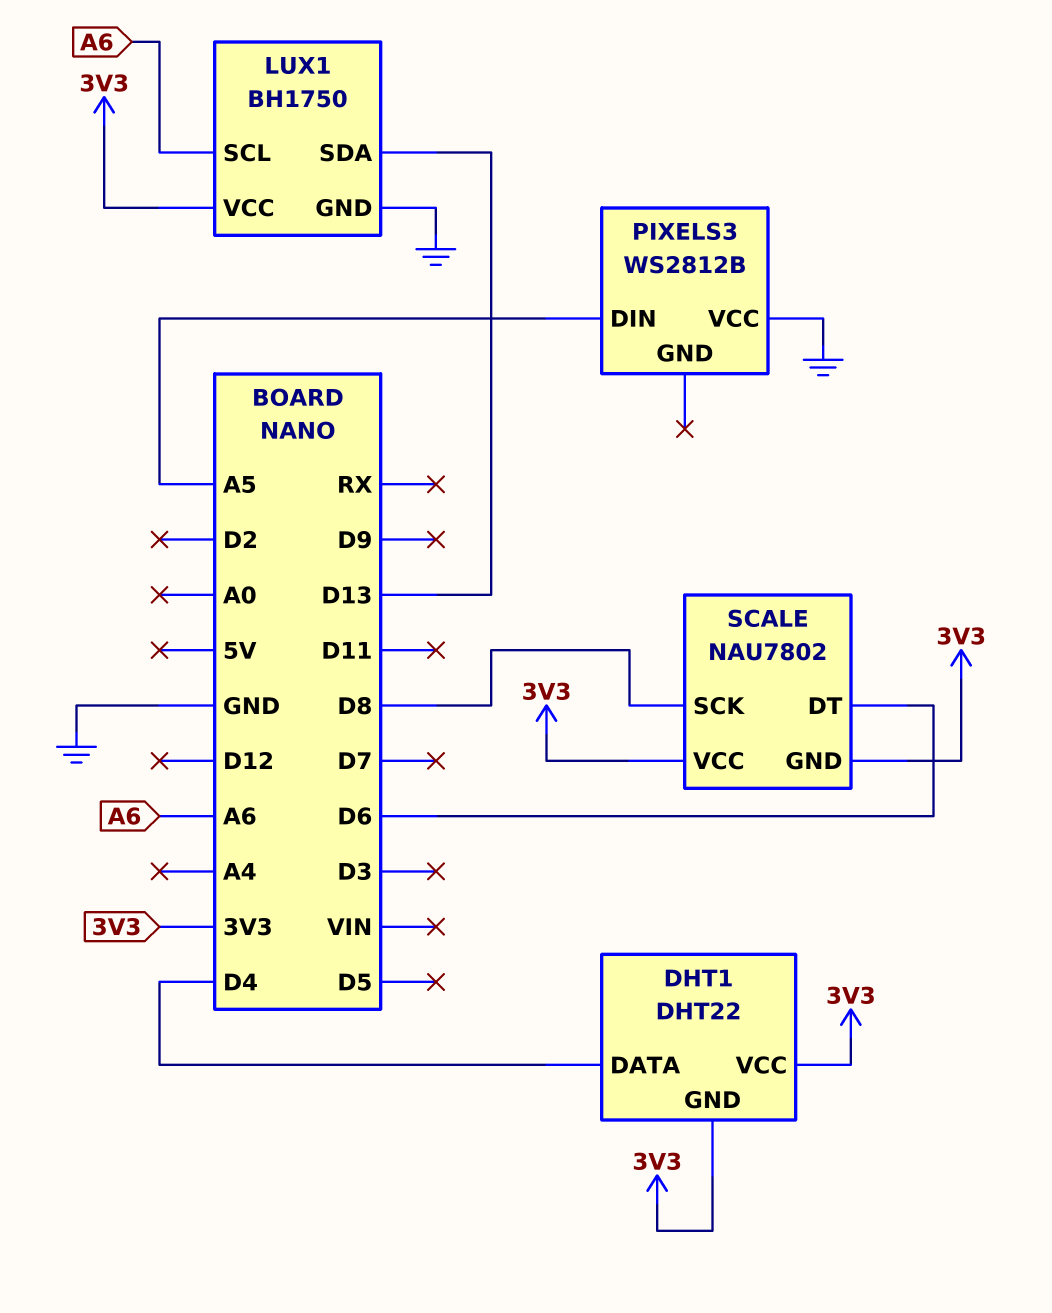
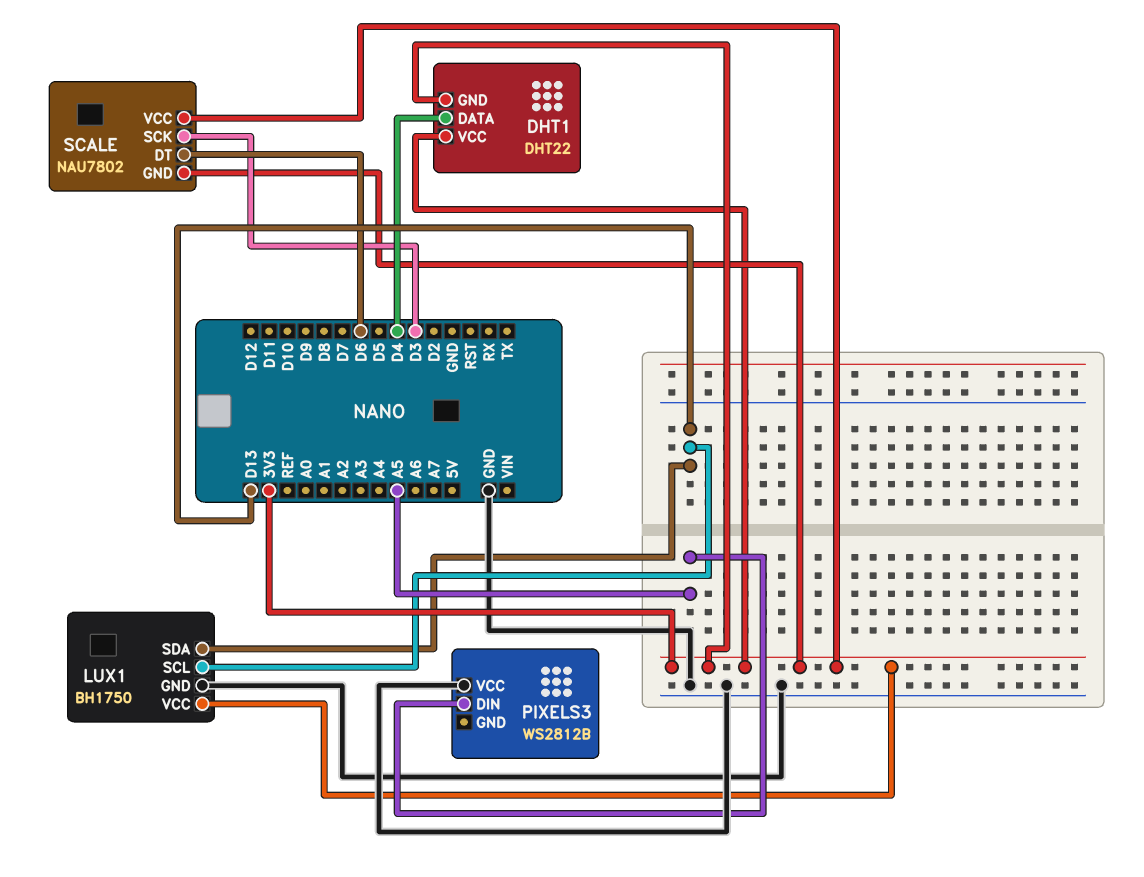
LUX1 pin SCL: A6 -> D13
SCALE pin SCK: D8 -> D3

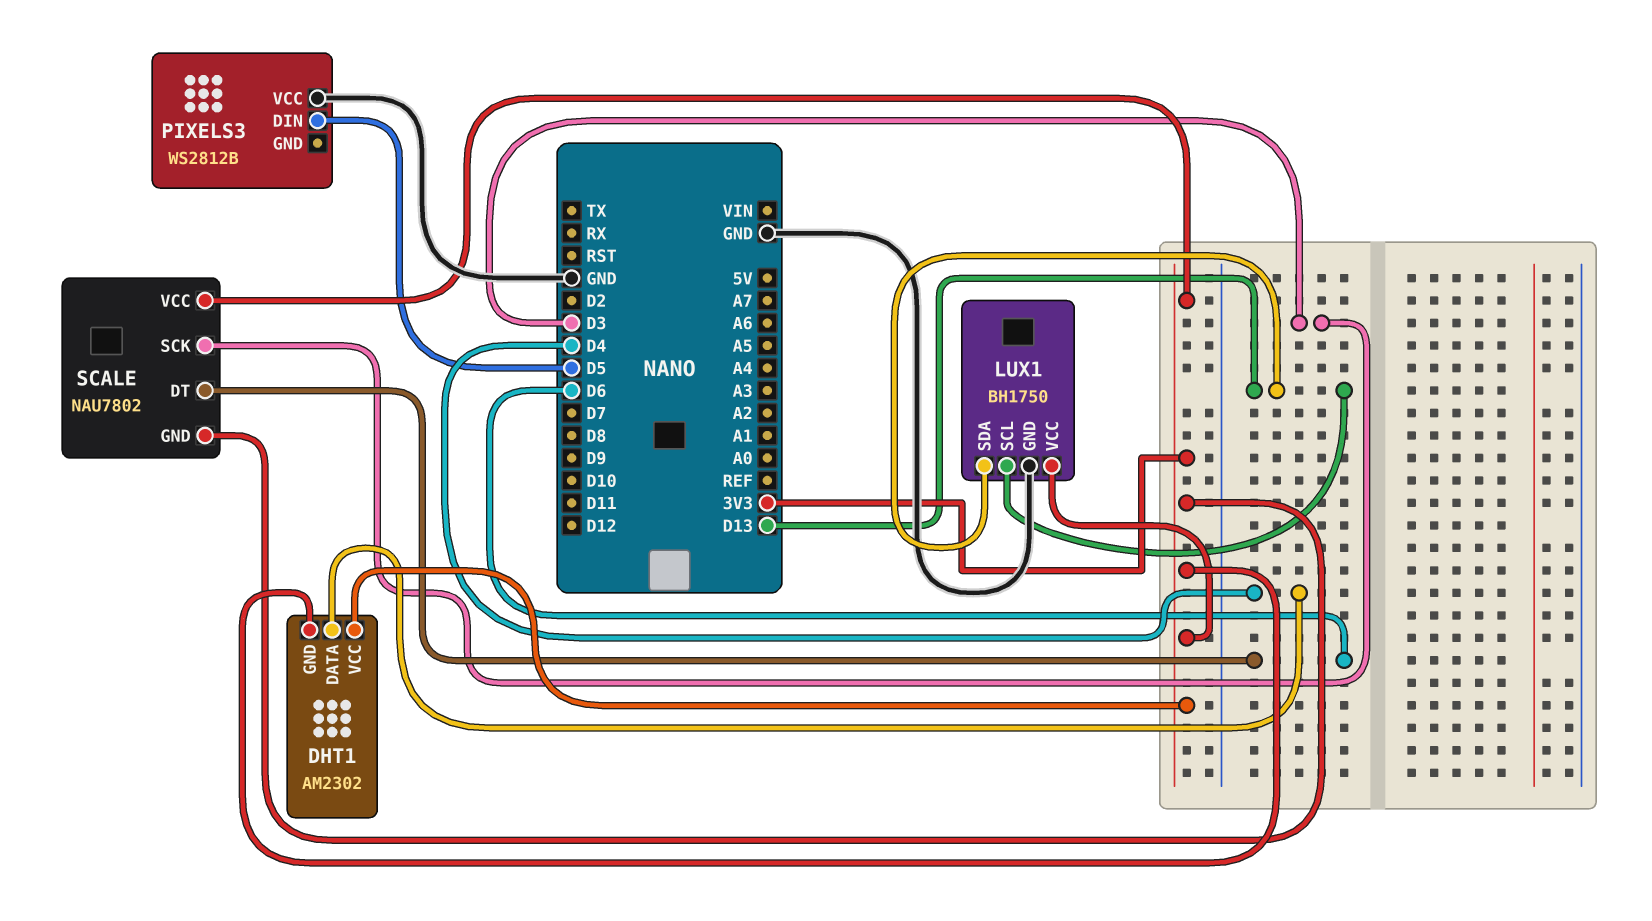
DHT1: DHT22 -> AM2302
PIXELS3 pin DIN: A5 -> D5

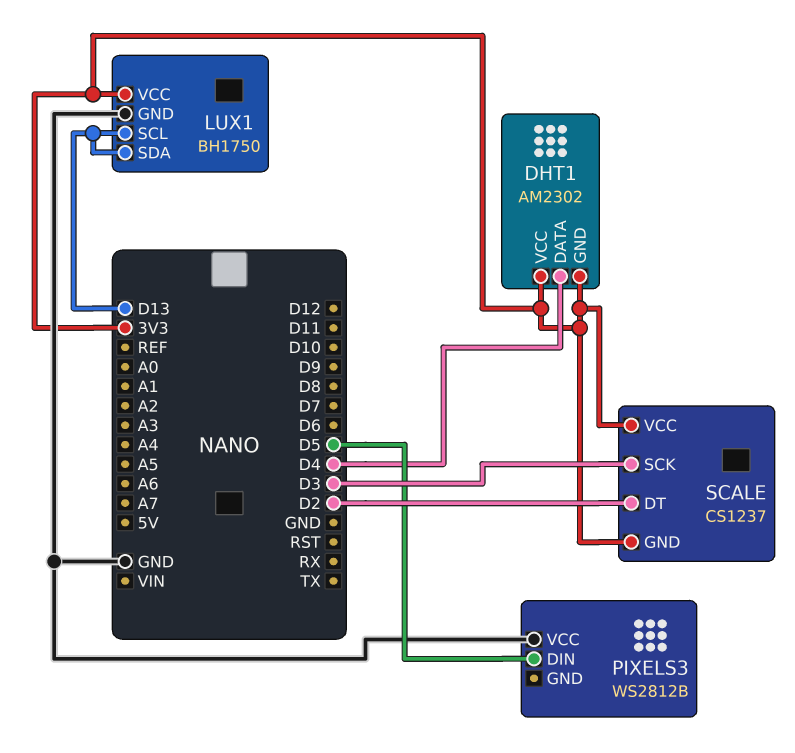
SCALE: NAU7802 -> CS1237
SCALE pin DT: D6 -> D2

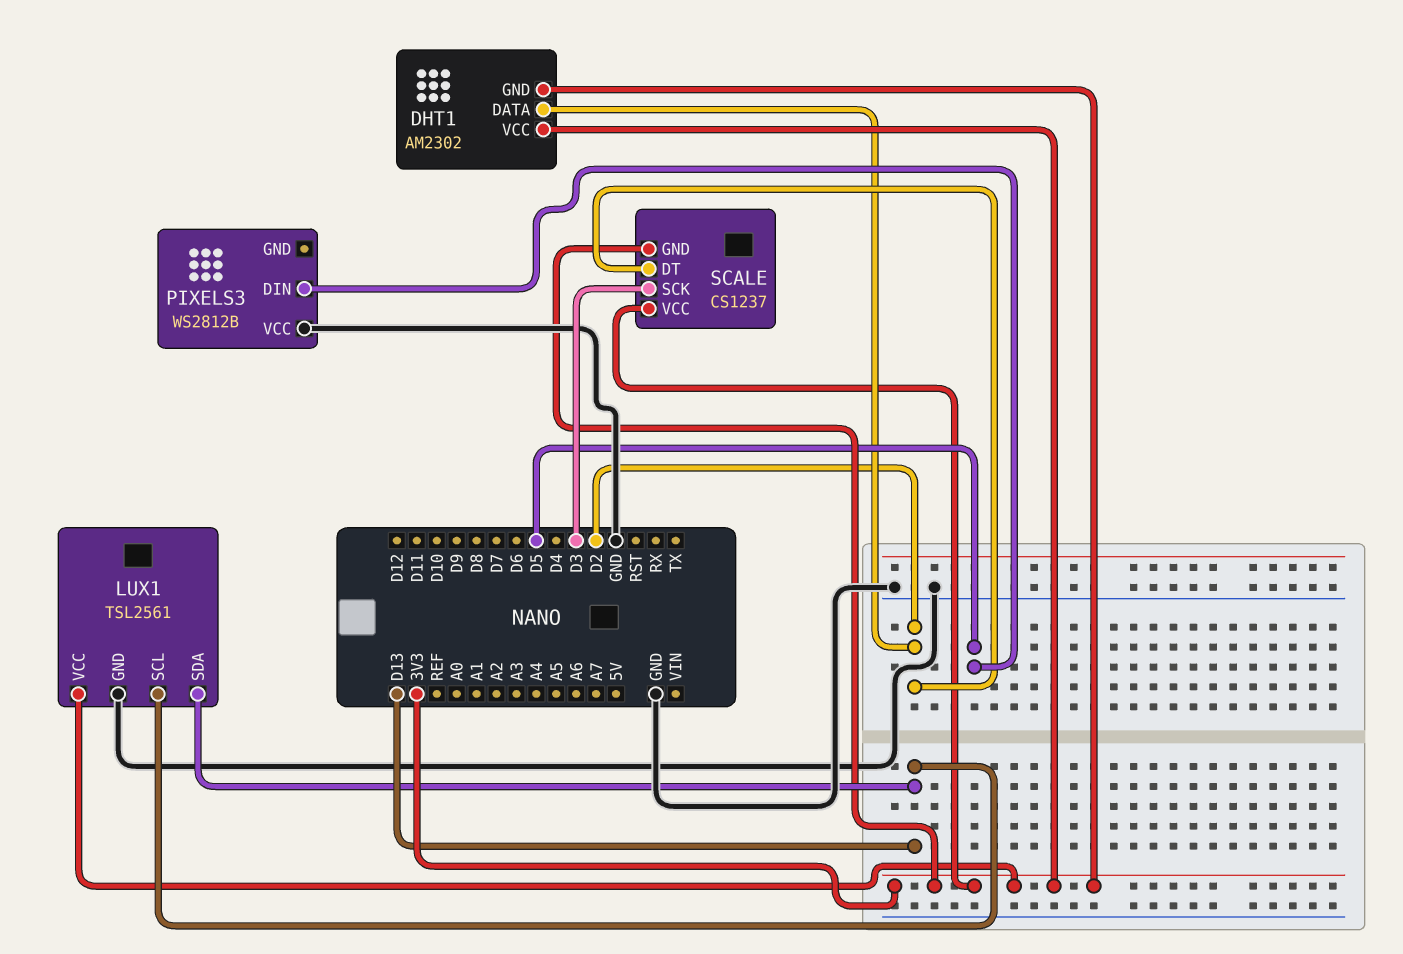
DHT1 pin DATA: D4 -> D2
LUX1: BH1750 -> TSL2561

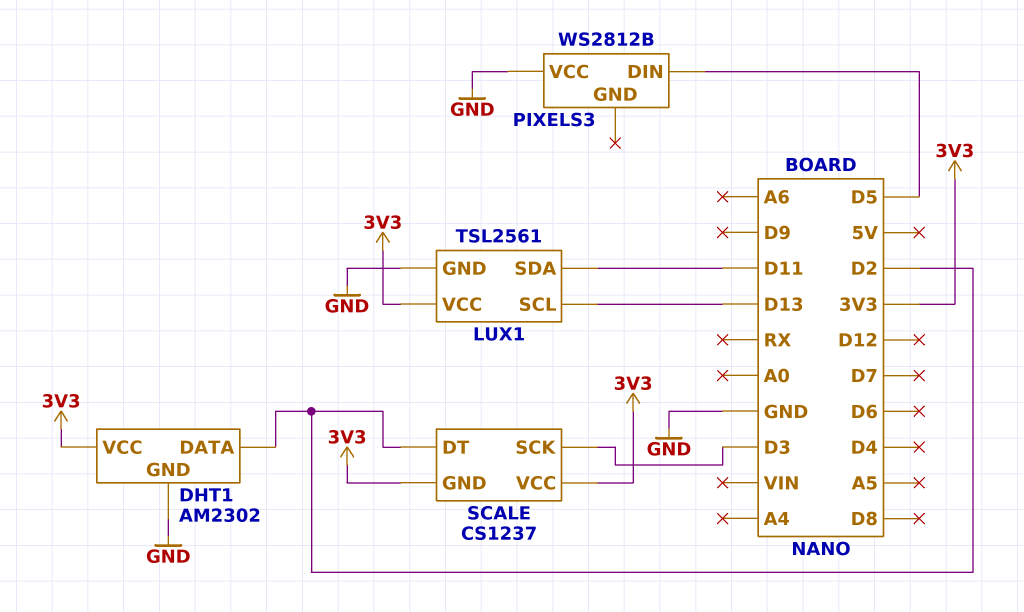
DHT1 pin GND: 3V3 -> GND
LUX1 pin SDA: D13 -> D11

